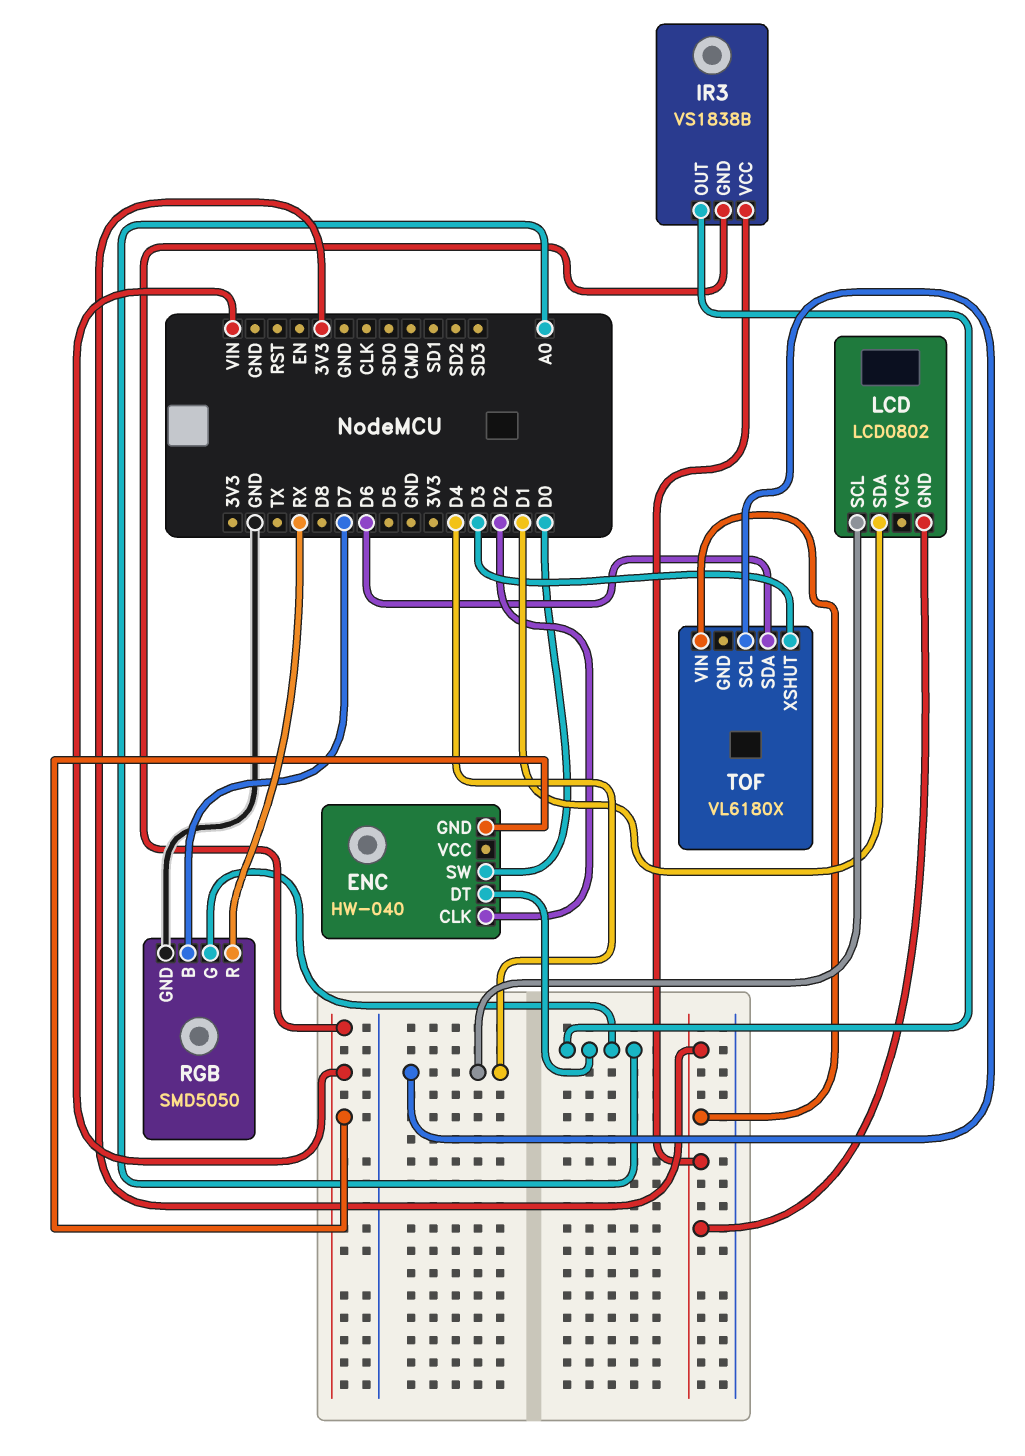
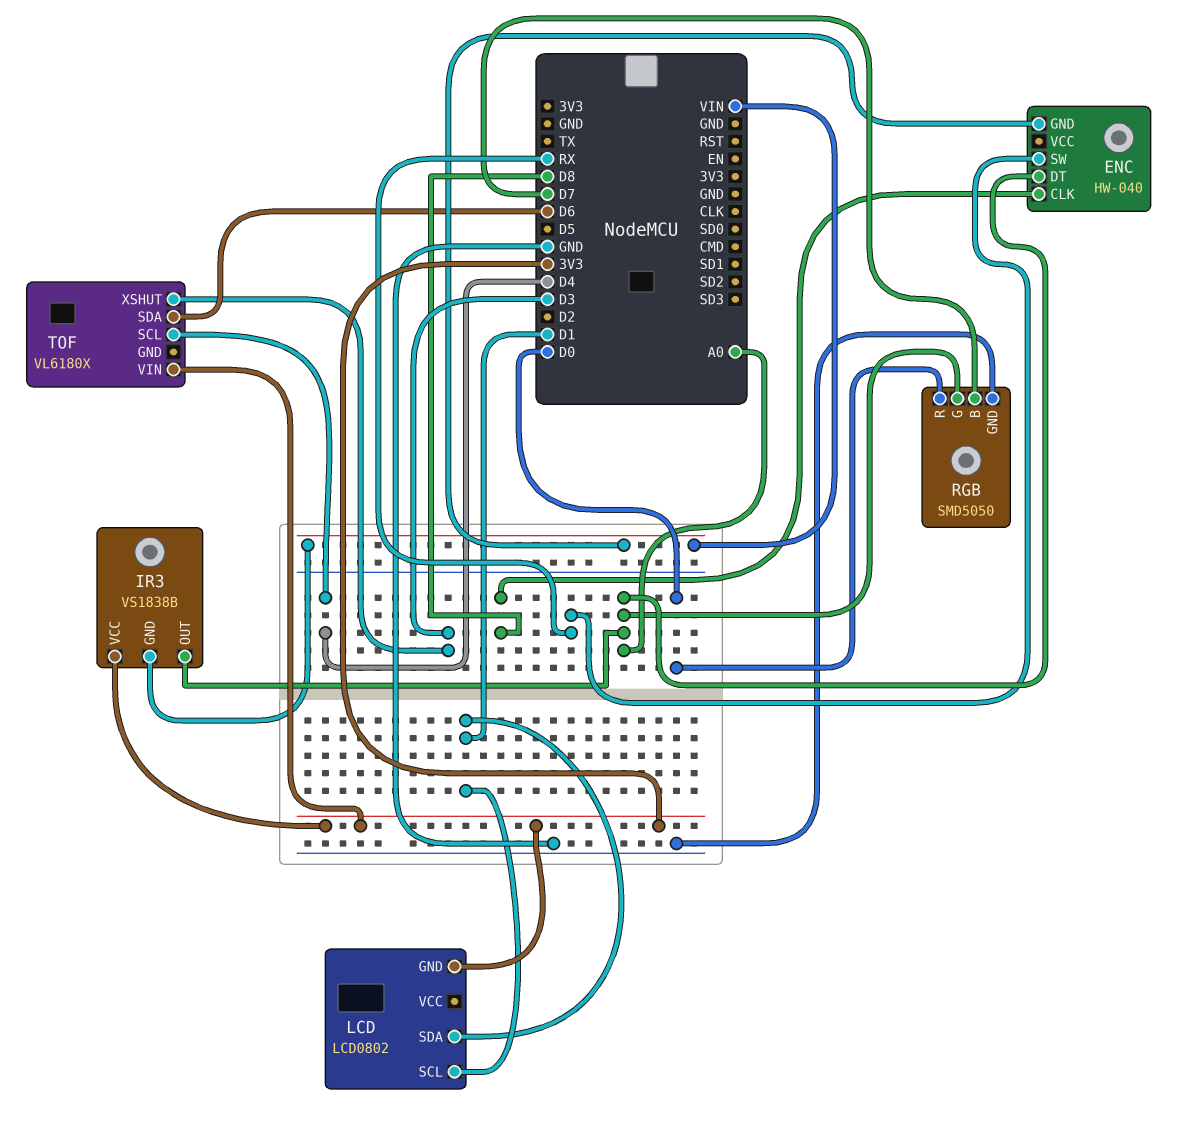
ENC pin CLK: D2 -> D8
ENC pin SW: D0 -> RX
LCD pin SCL: D4 -> D1
RGB pin R: RX -> D0

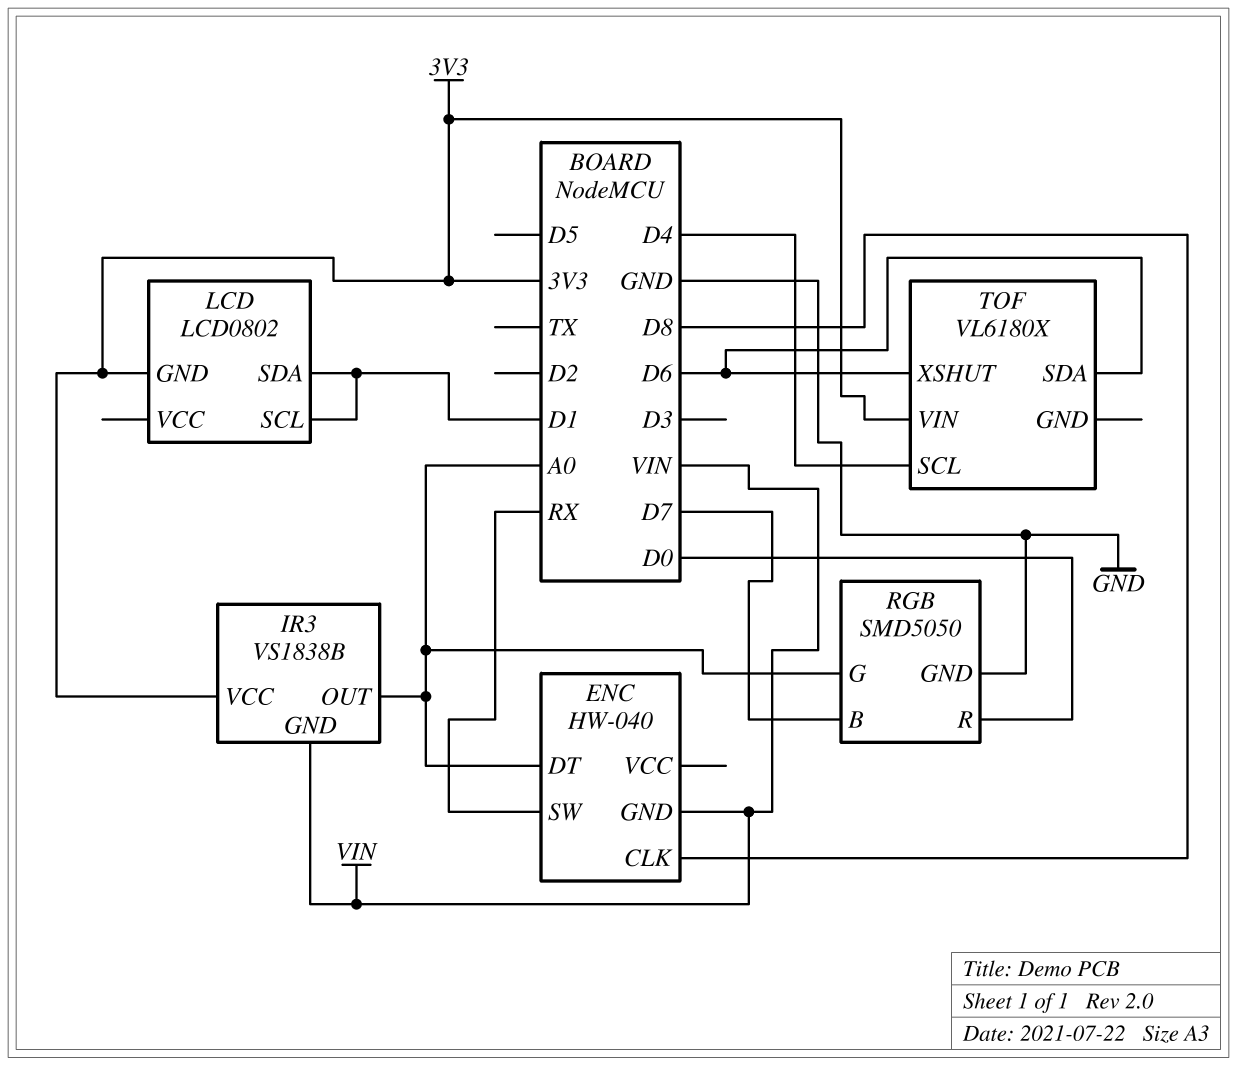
TOF pin XSHUT: D3 -> D6

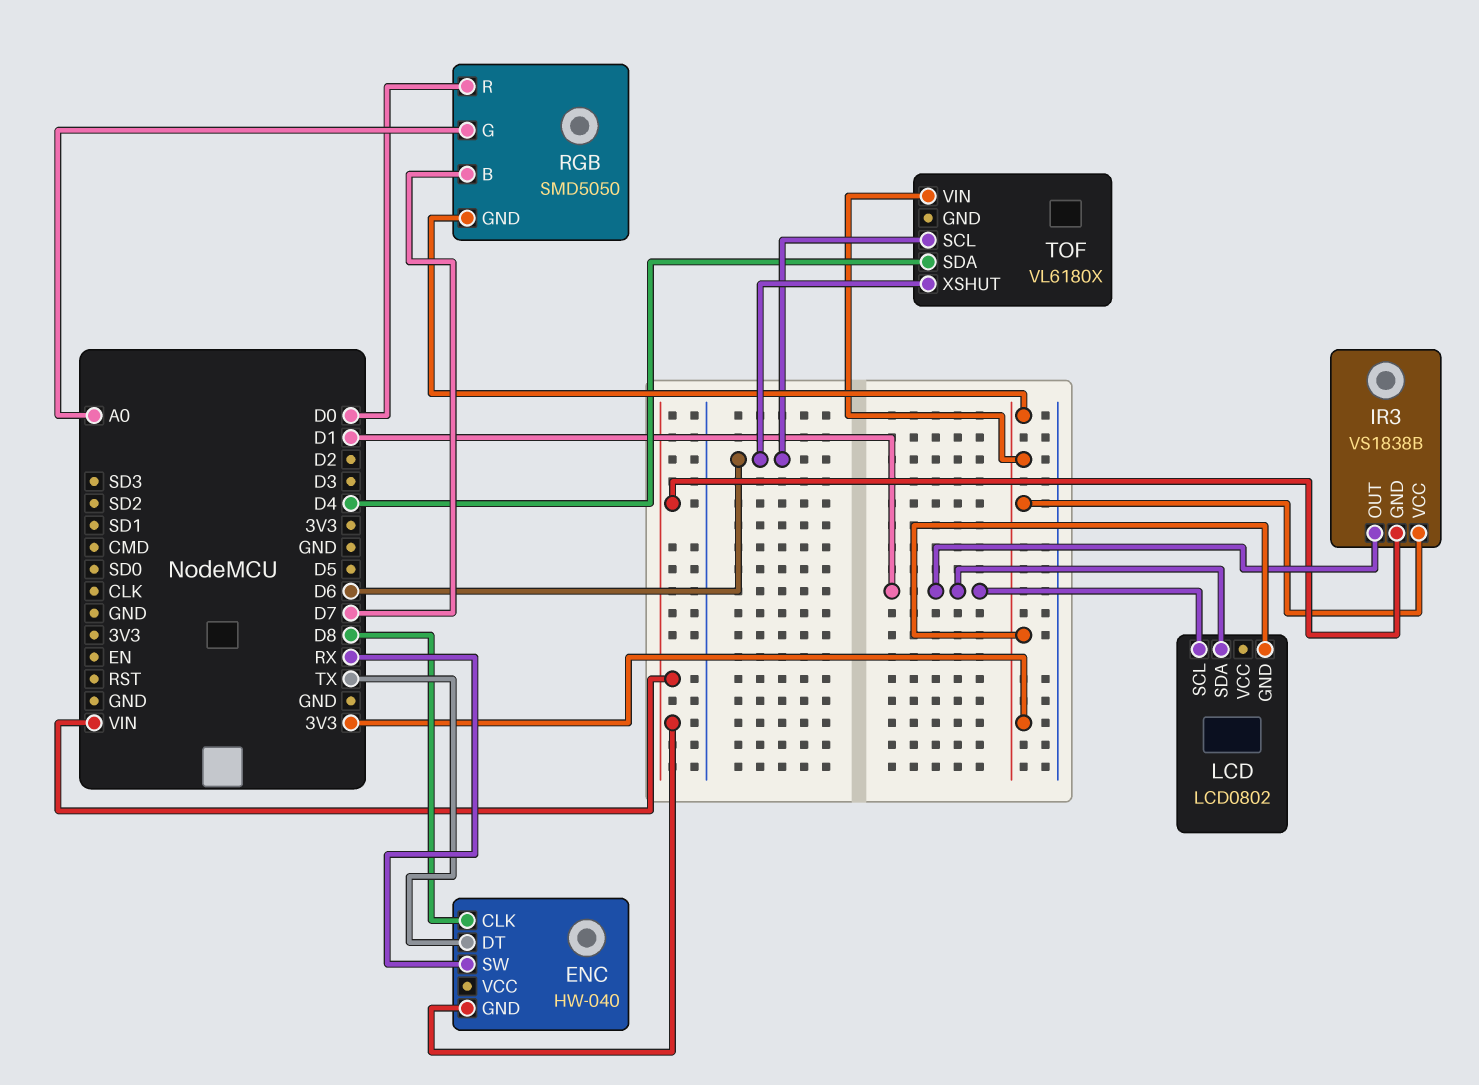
ENC pin DT: A0 -> TX
IR3 pin OUT: A0 -> D1
RGB pin GND: GND -> 3V3
TOF pin SCL: D4 -> D6
TOF pin SDA: D6 -> D4

